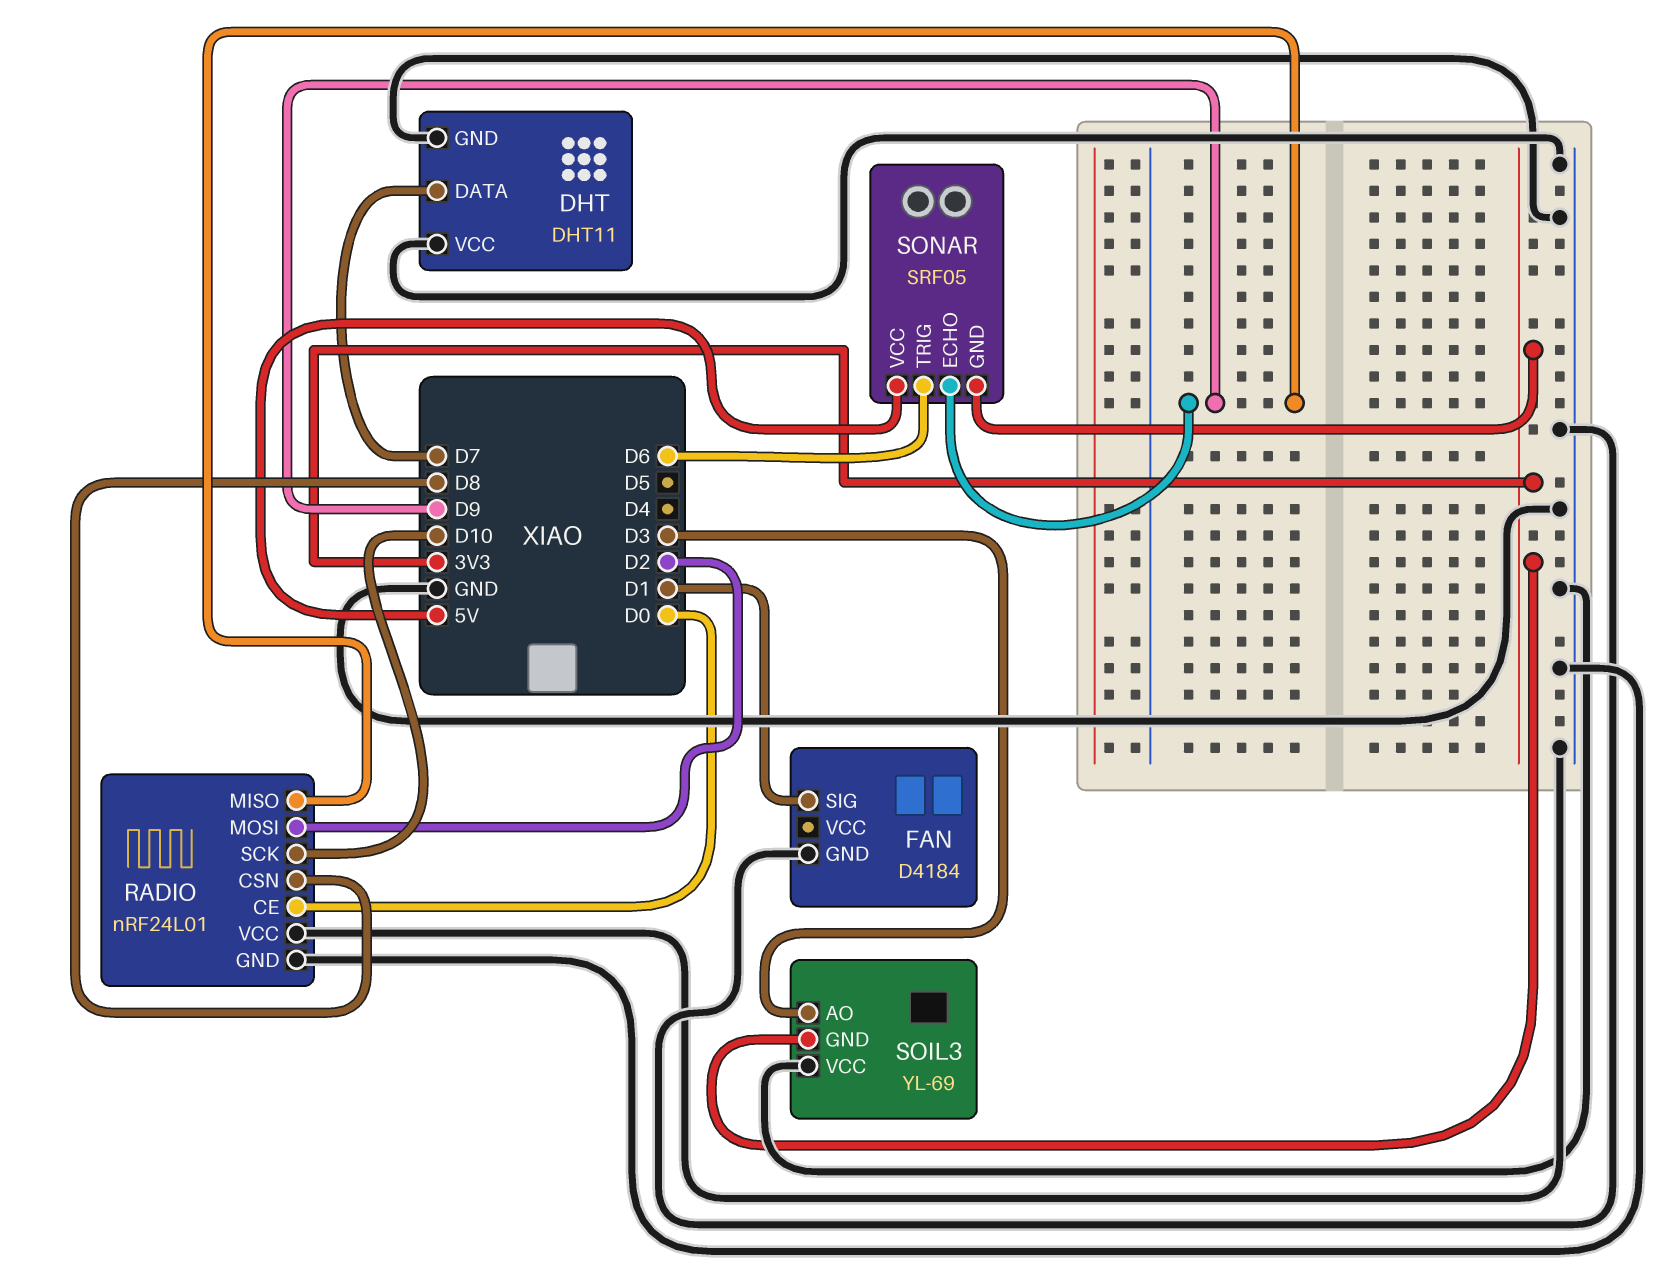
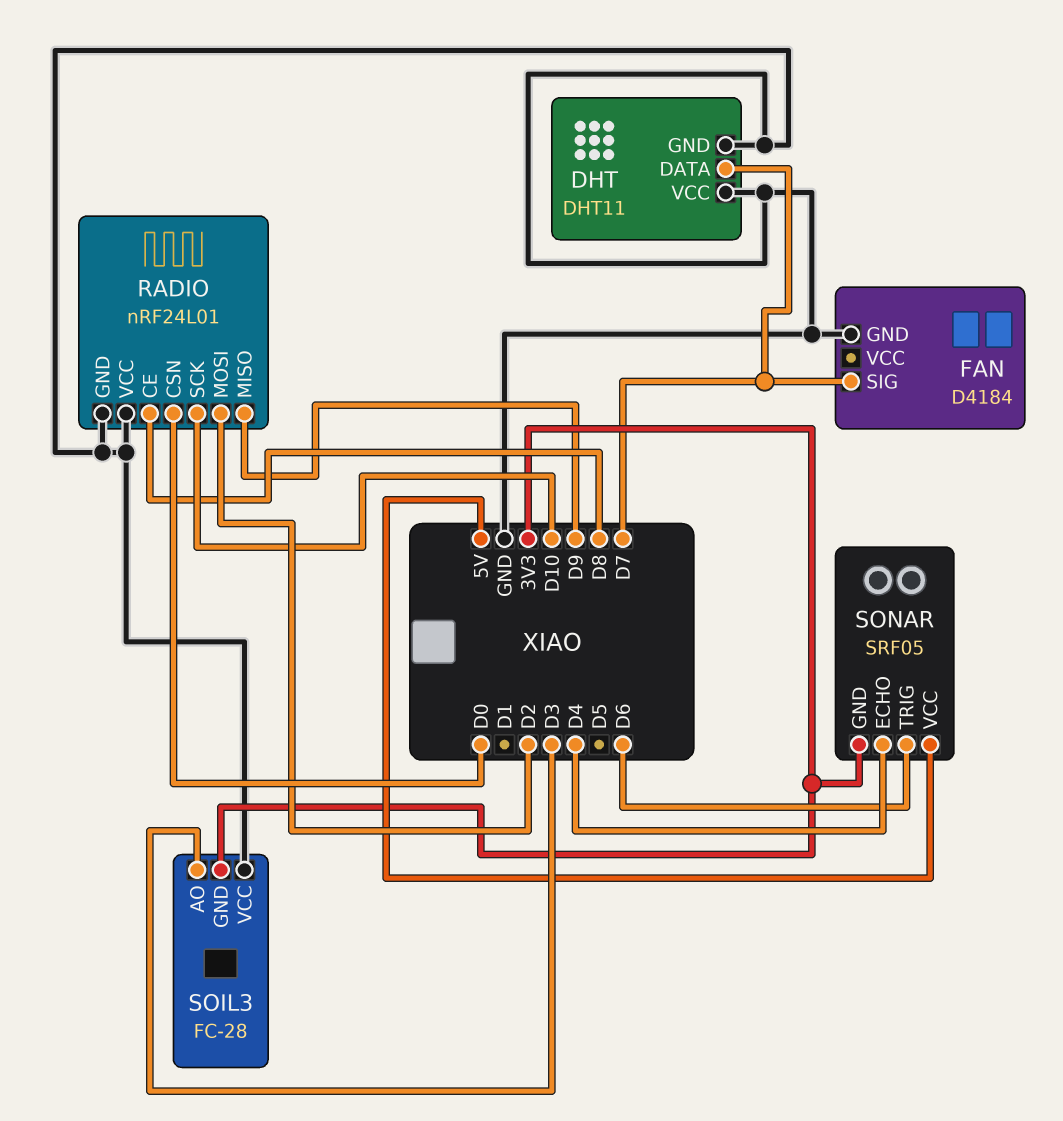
FAN pin SIG: D1 -> D7
RADIO pin CE: D0 -> D8
RADIO pin CSN: D8 -> D0
SOIL3: YL-69 -> FC-28
SONAR pin ECHO: D9 -> D4

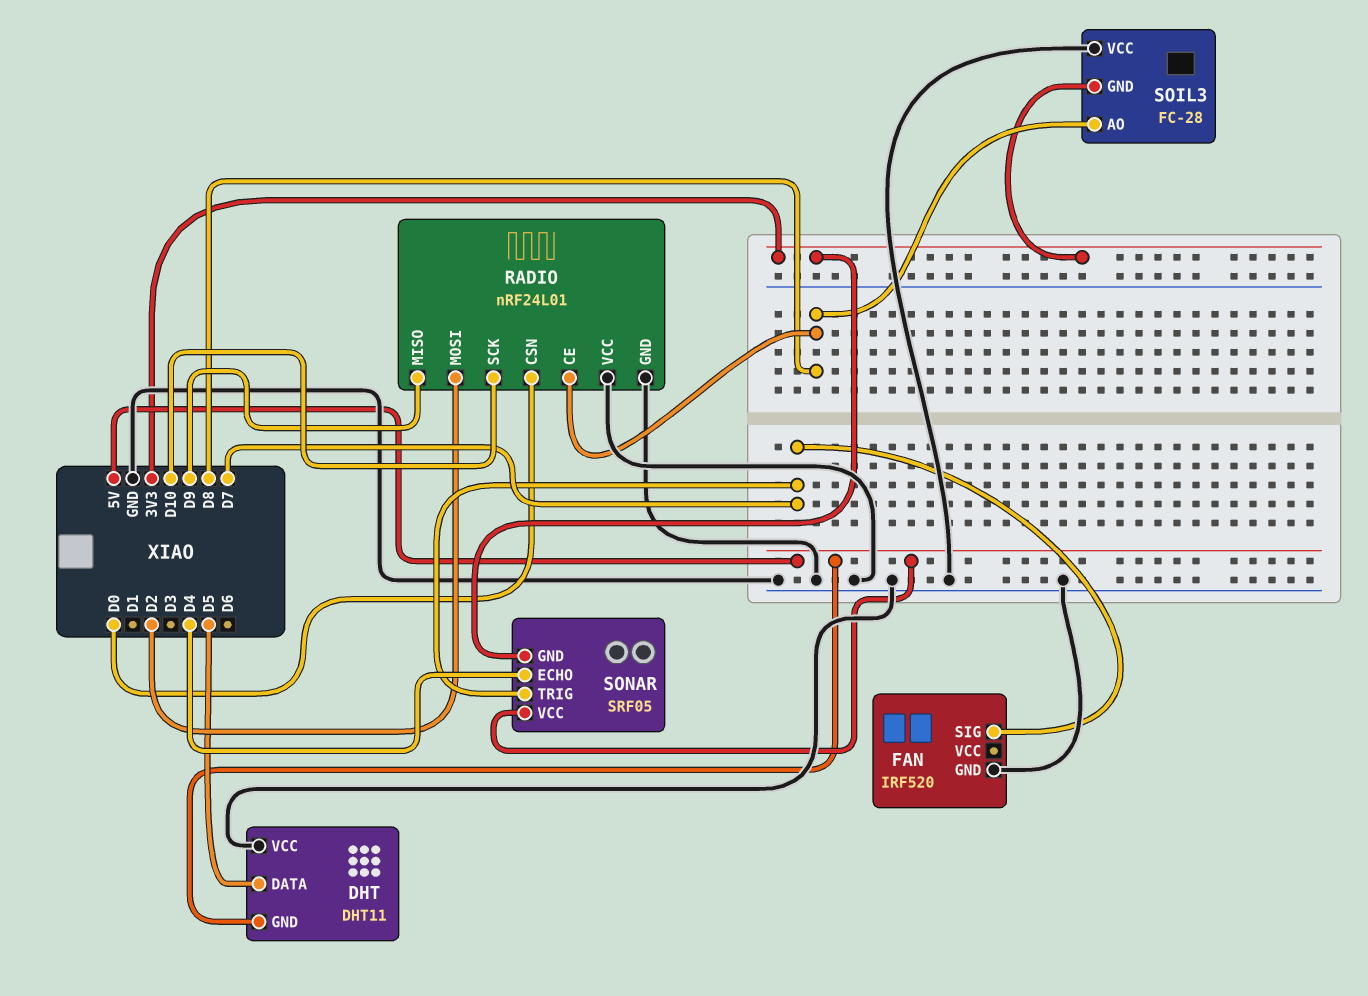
DHT pin DATA: D7 -> D5
DHT pin GND: GND -> 5V
FAN: D4184 -> IRF520
SOIL3 pin AO: D3 -> D8
SONAR pin TRIG: D6 -> D7

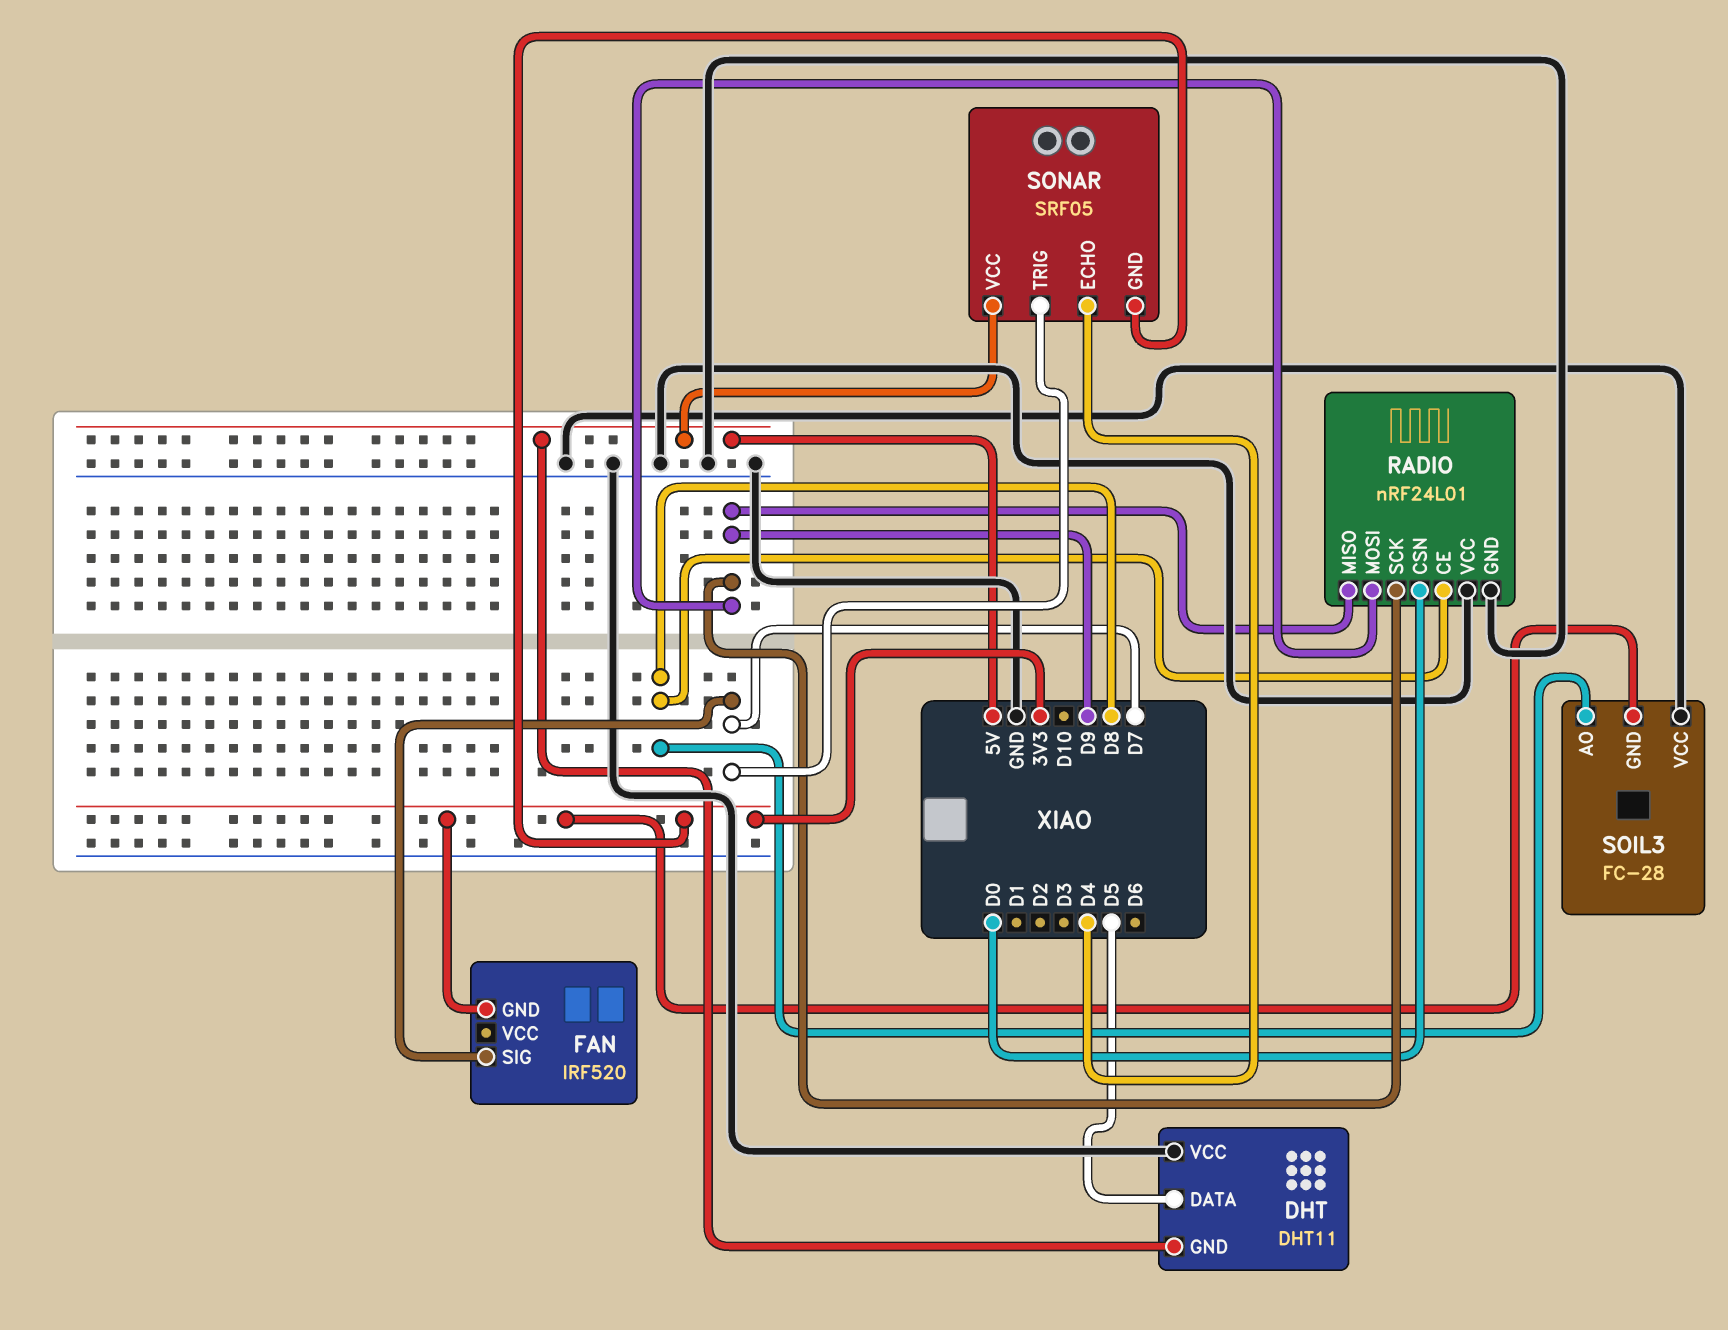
FAN pin GND: GND -> 3V3
RADIO pin MOSI: D2 -> D9
RADIO pin SCK: D10 -> D9

